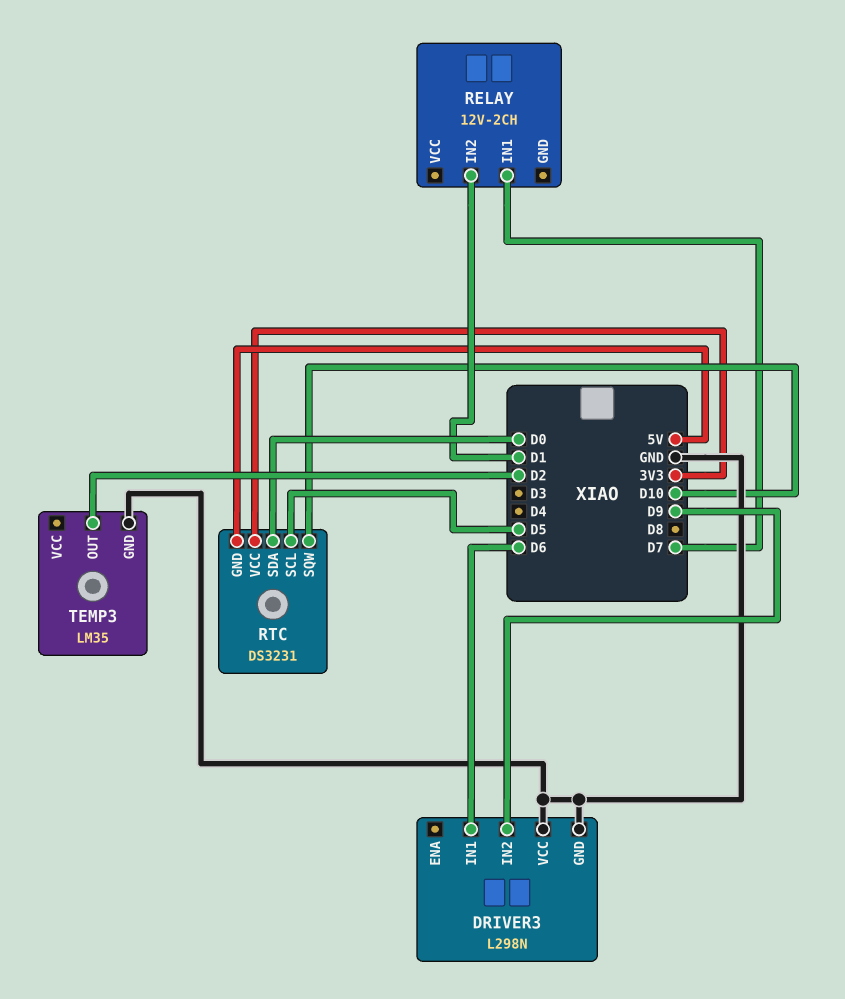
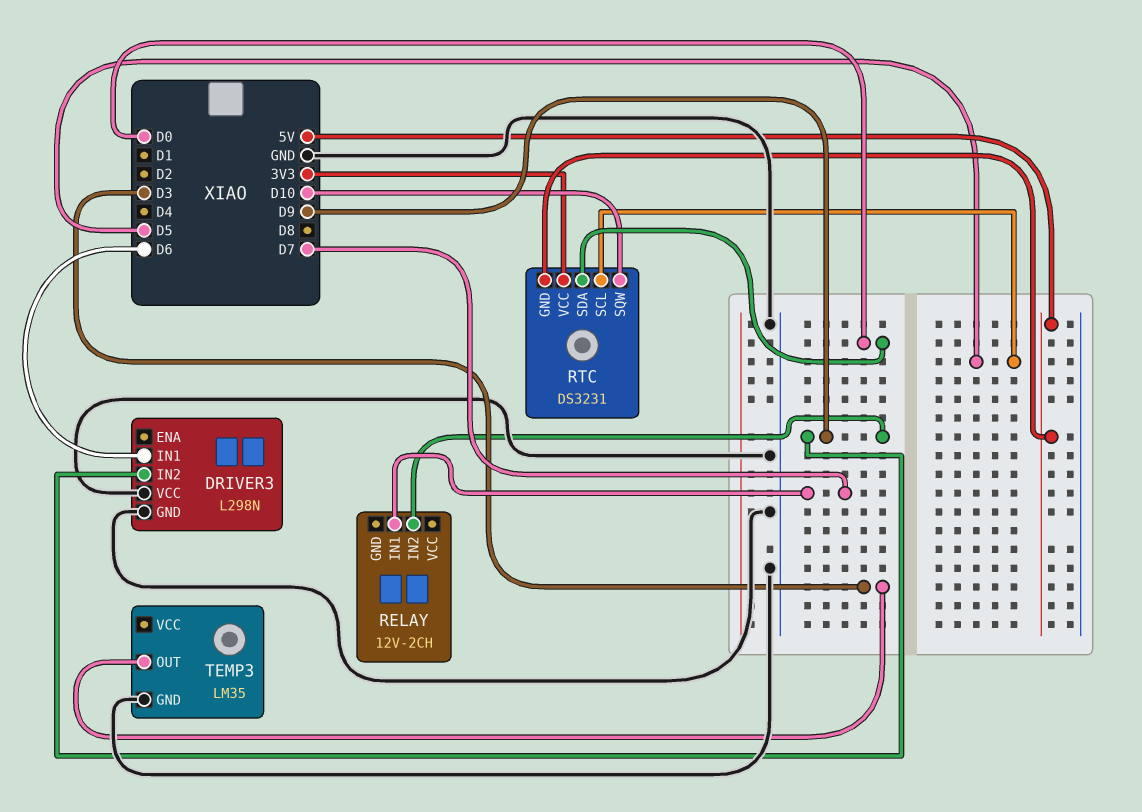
RELAY pin IN2: D1 -> D9
TEMP3 pin OUT: D2 -> D3

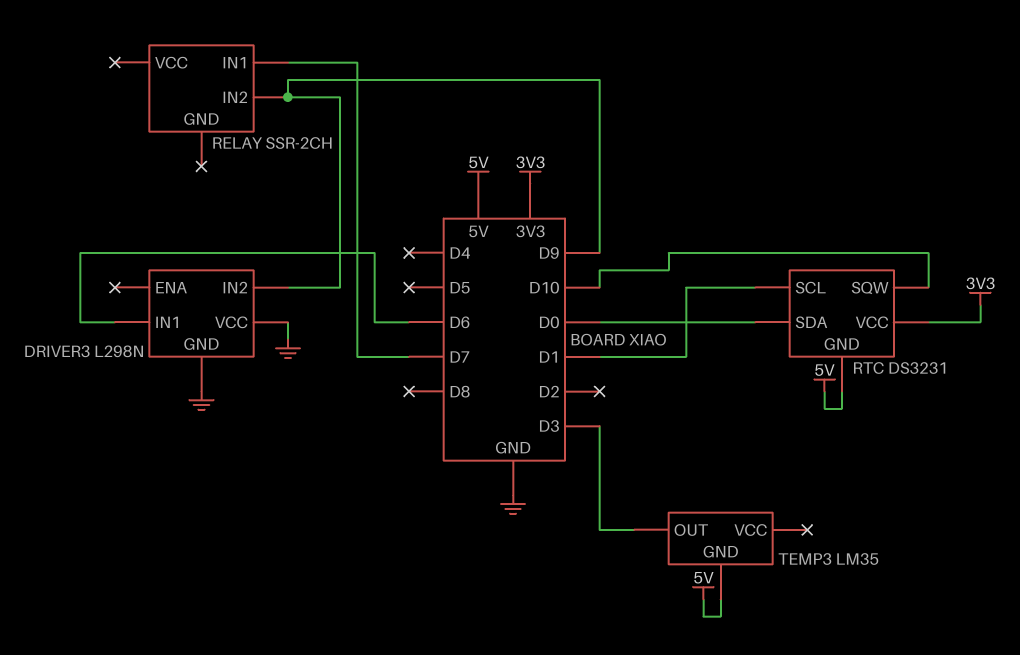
RELAY: 12V-2CH -> SSR-2CH
RTC pin SCL: D5 -> D1
TEMP3 pin GND: GND -> 5V

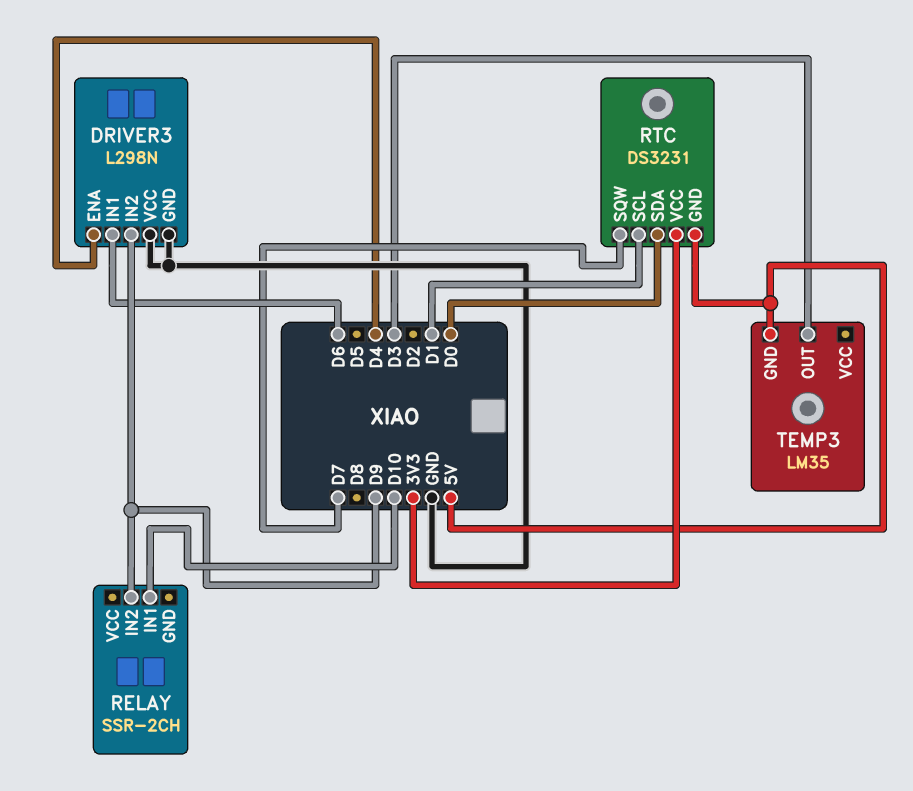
DRIVER3 pin ENA: none -> D4
RELAY pin IN1: D7 -> D10
RTC pin SQW: D10 -> D7

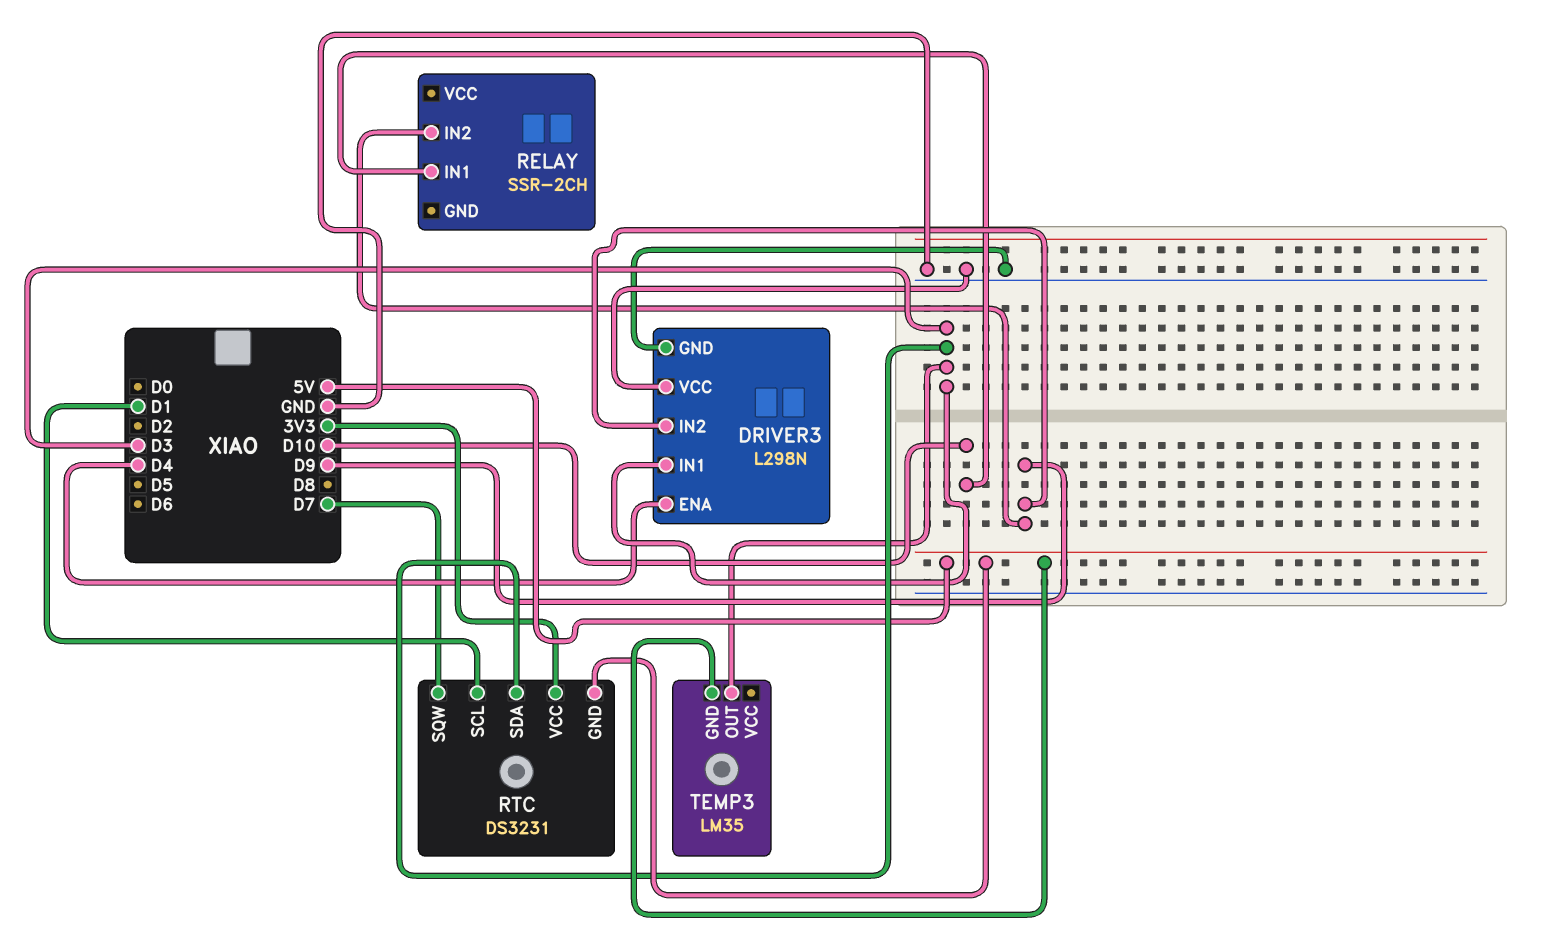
DRIVER3 pin IN1: D6 -> D3
RTC pin SDA: D0 -> D3

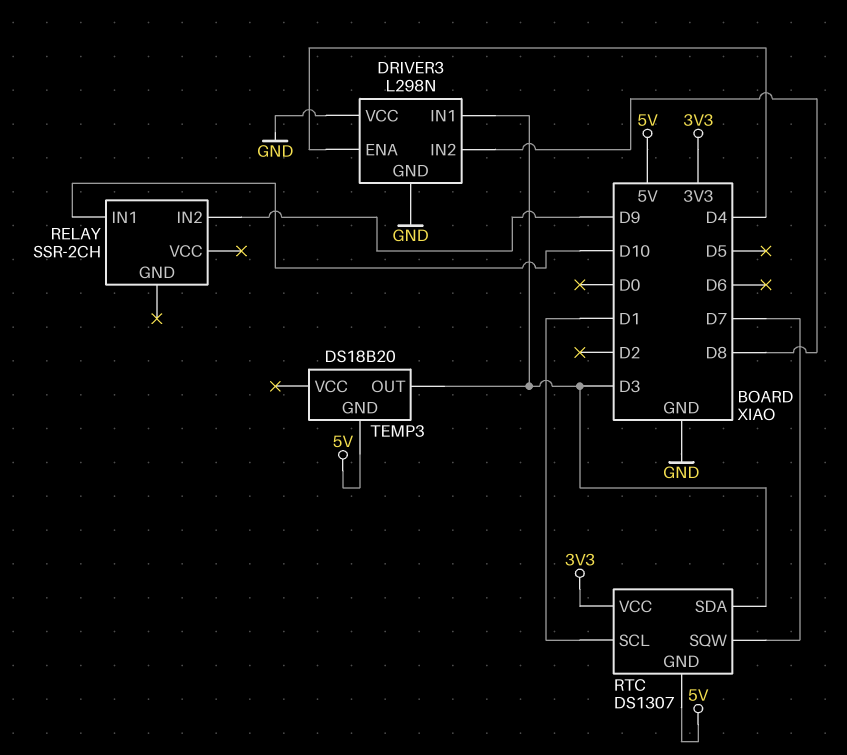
DRIVER3 pin IN2: D9 -> D8
RTC: DS3231 -> DS1307
TEMP3: LM35 -> DS18B20

